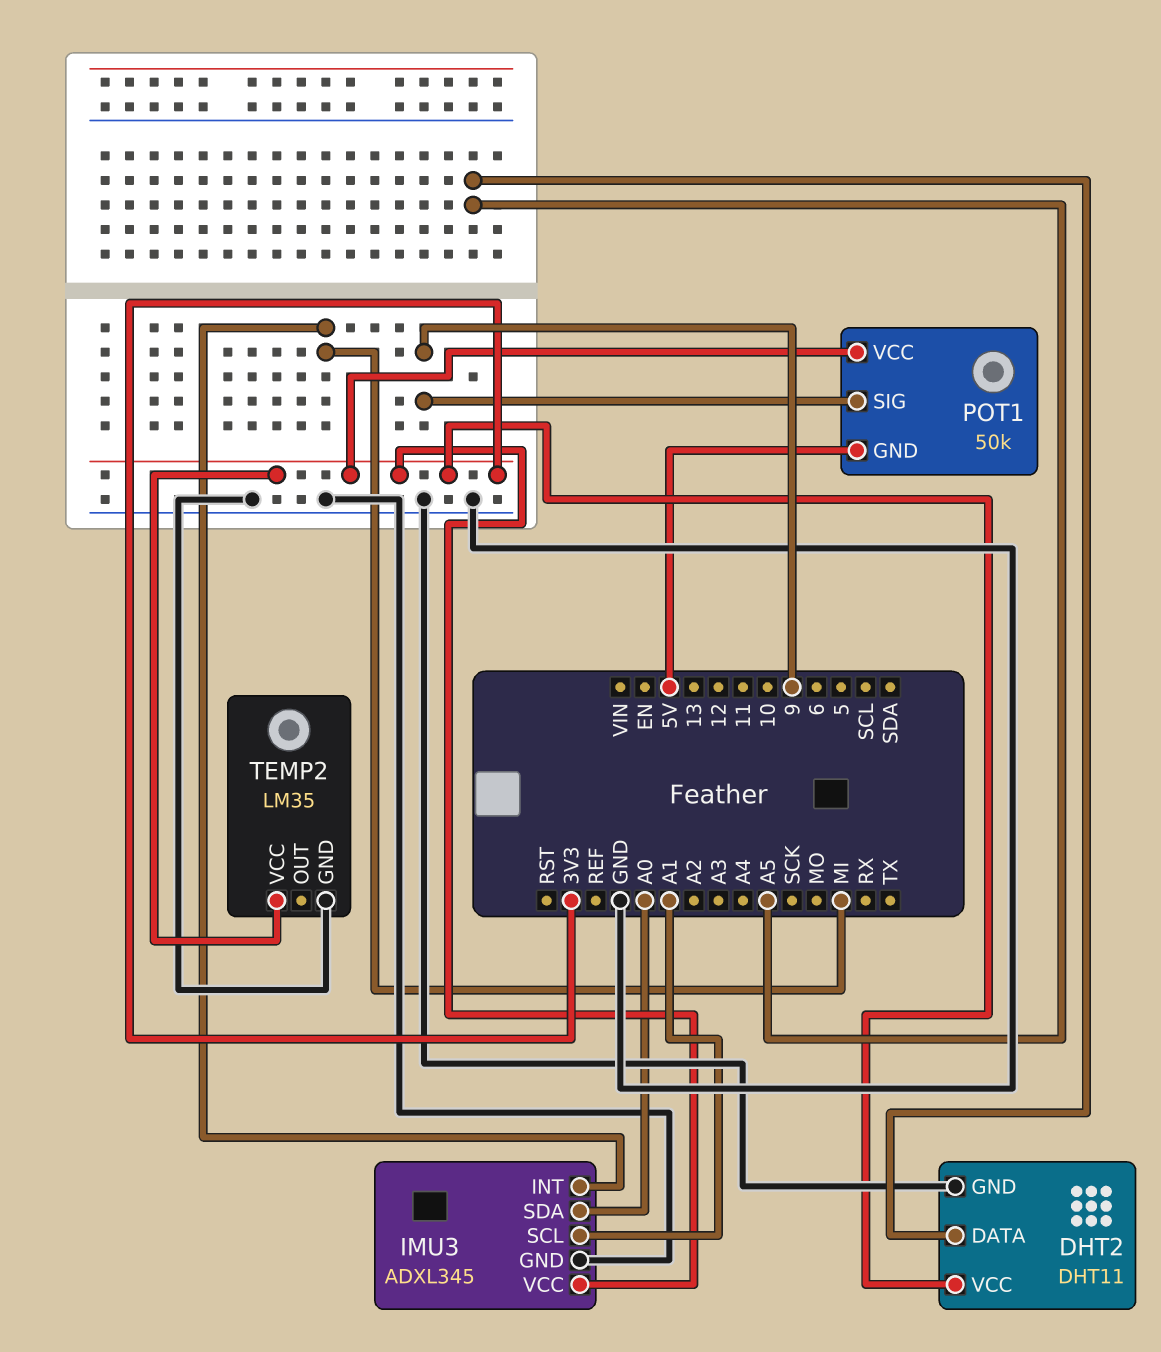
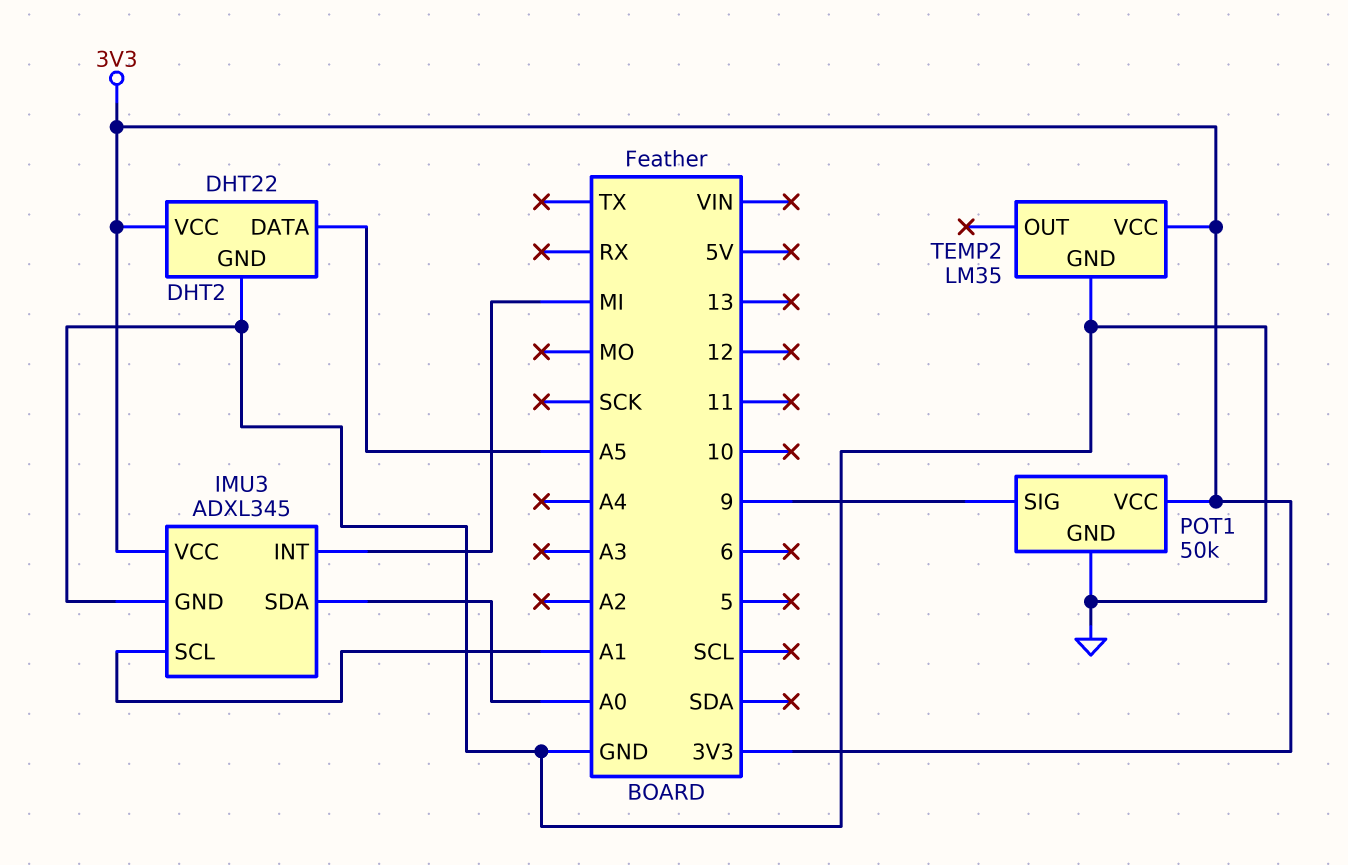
DHT2: DHT11 -> DHT22
POT1 pin GND: 5V -> GND

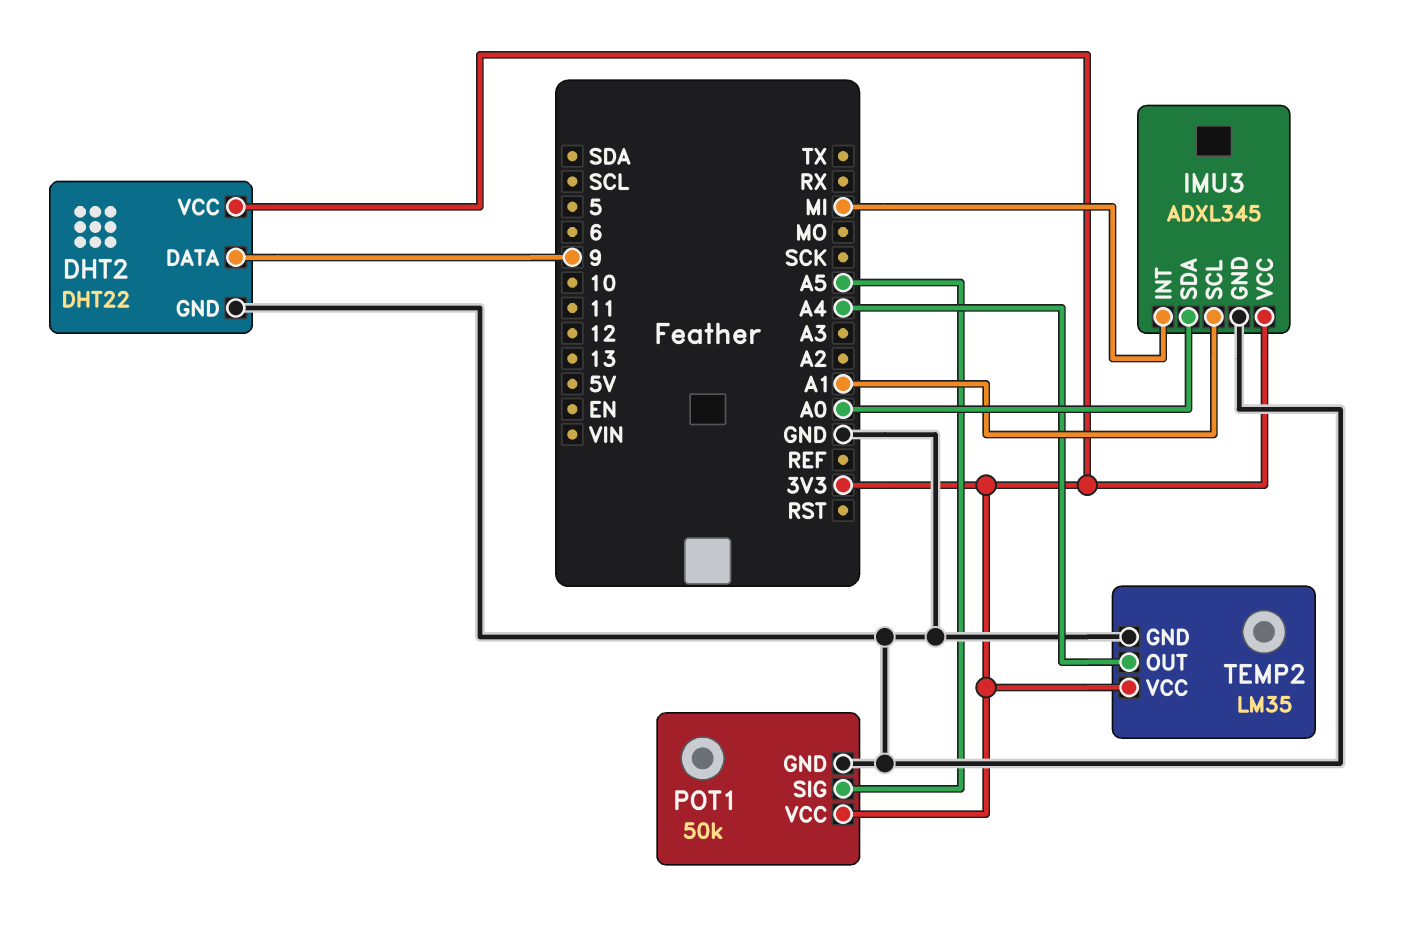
DHT2 pin DATA: A5 -> 9
POT1 pin SIG: 9 -> A5
TEMP2 pin OUT: none -> A4

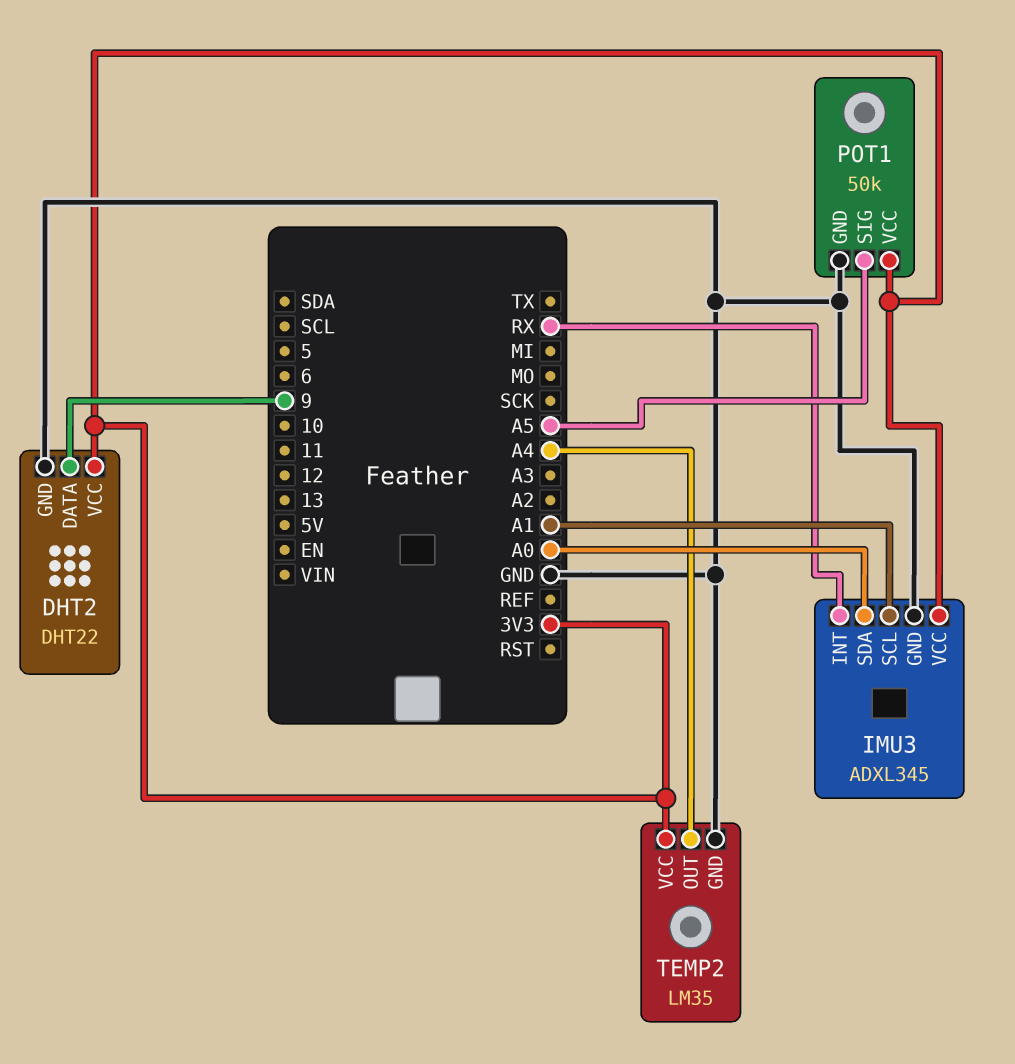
IMU3 pin INT: MI -> RX

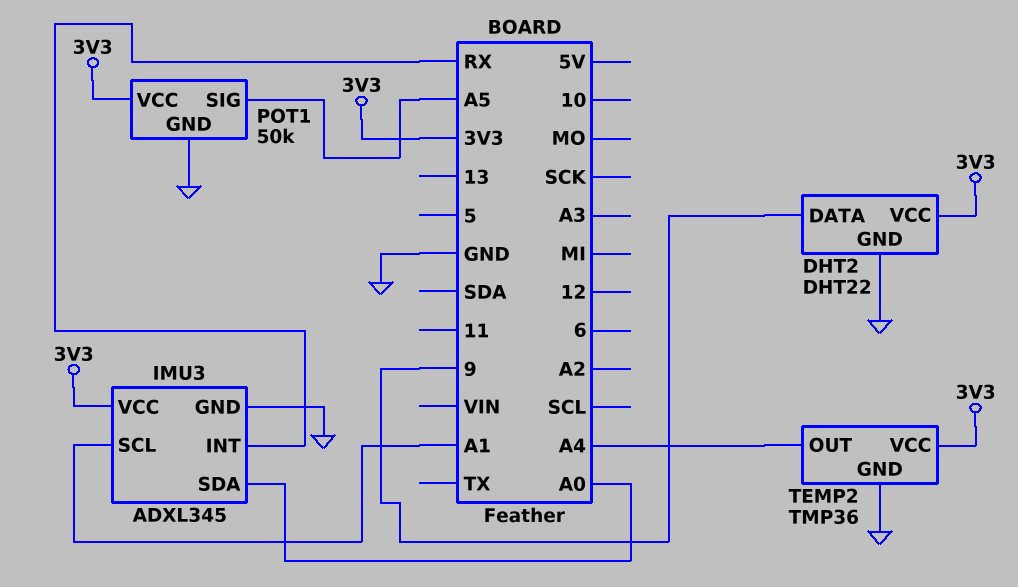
TEMP2: LM35 -> TMP36

